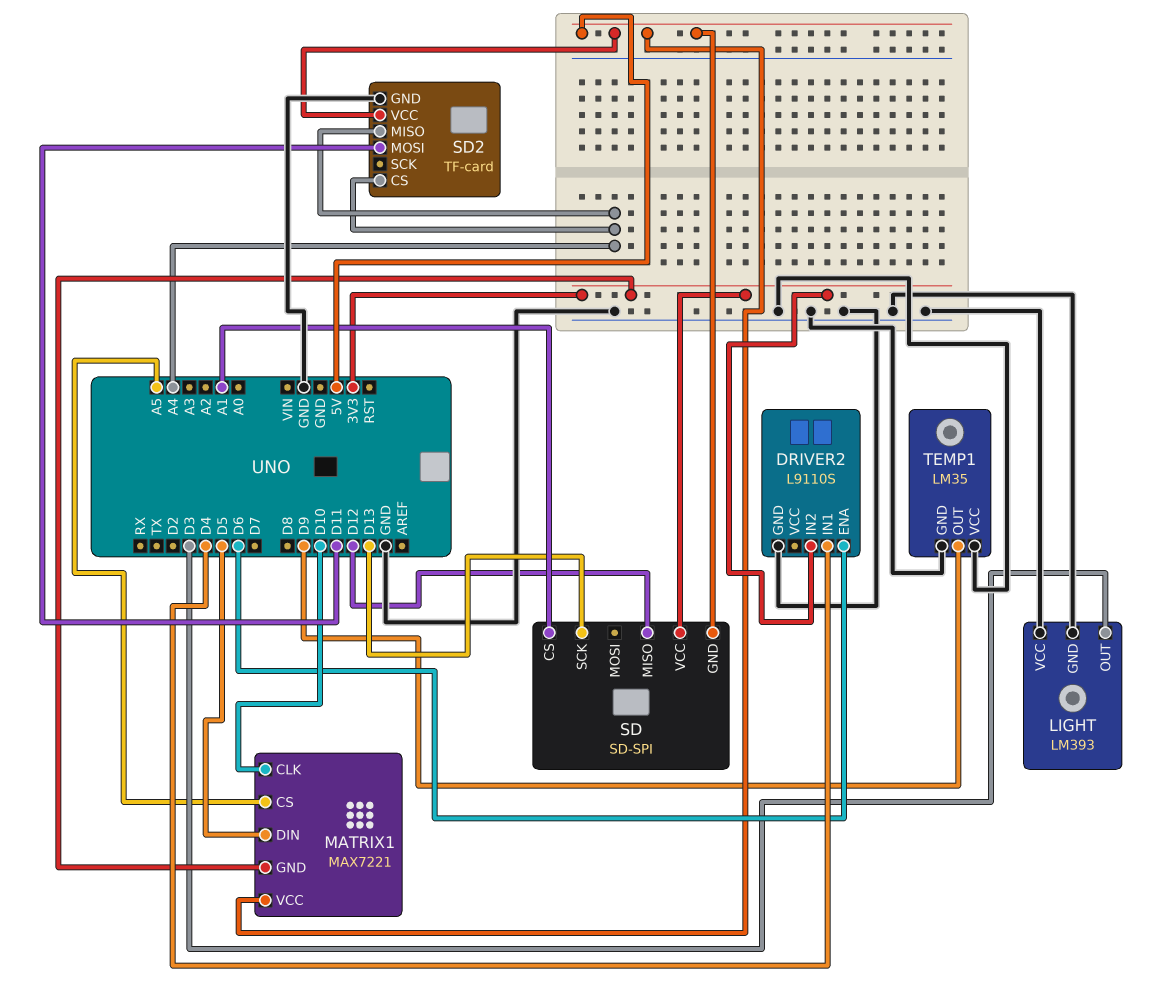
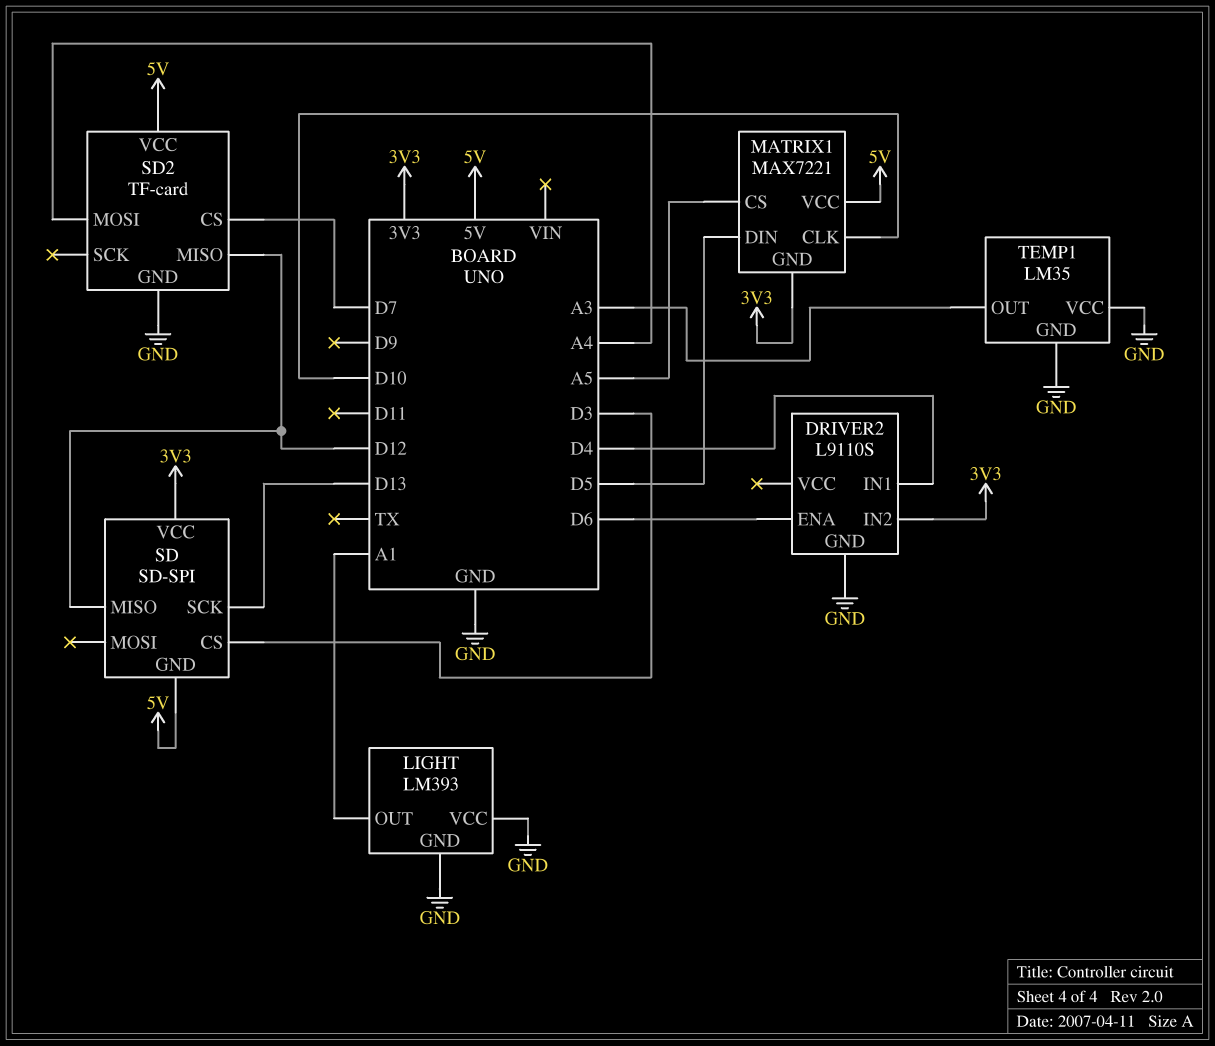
LIGHT pin OUT: D3 -> A1
SD pin CS: A1 -> D3
SD2 pin CS: A4 -> D7
SD2 pin MISO: A4 -> D12
SD2 pin MOSI: D11 -> A4
TEMP1 pin OUT: D9 -> A3

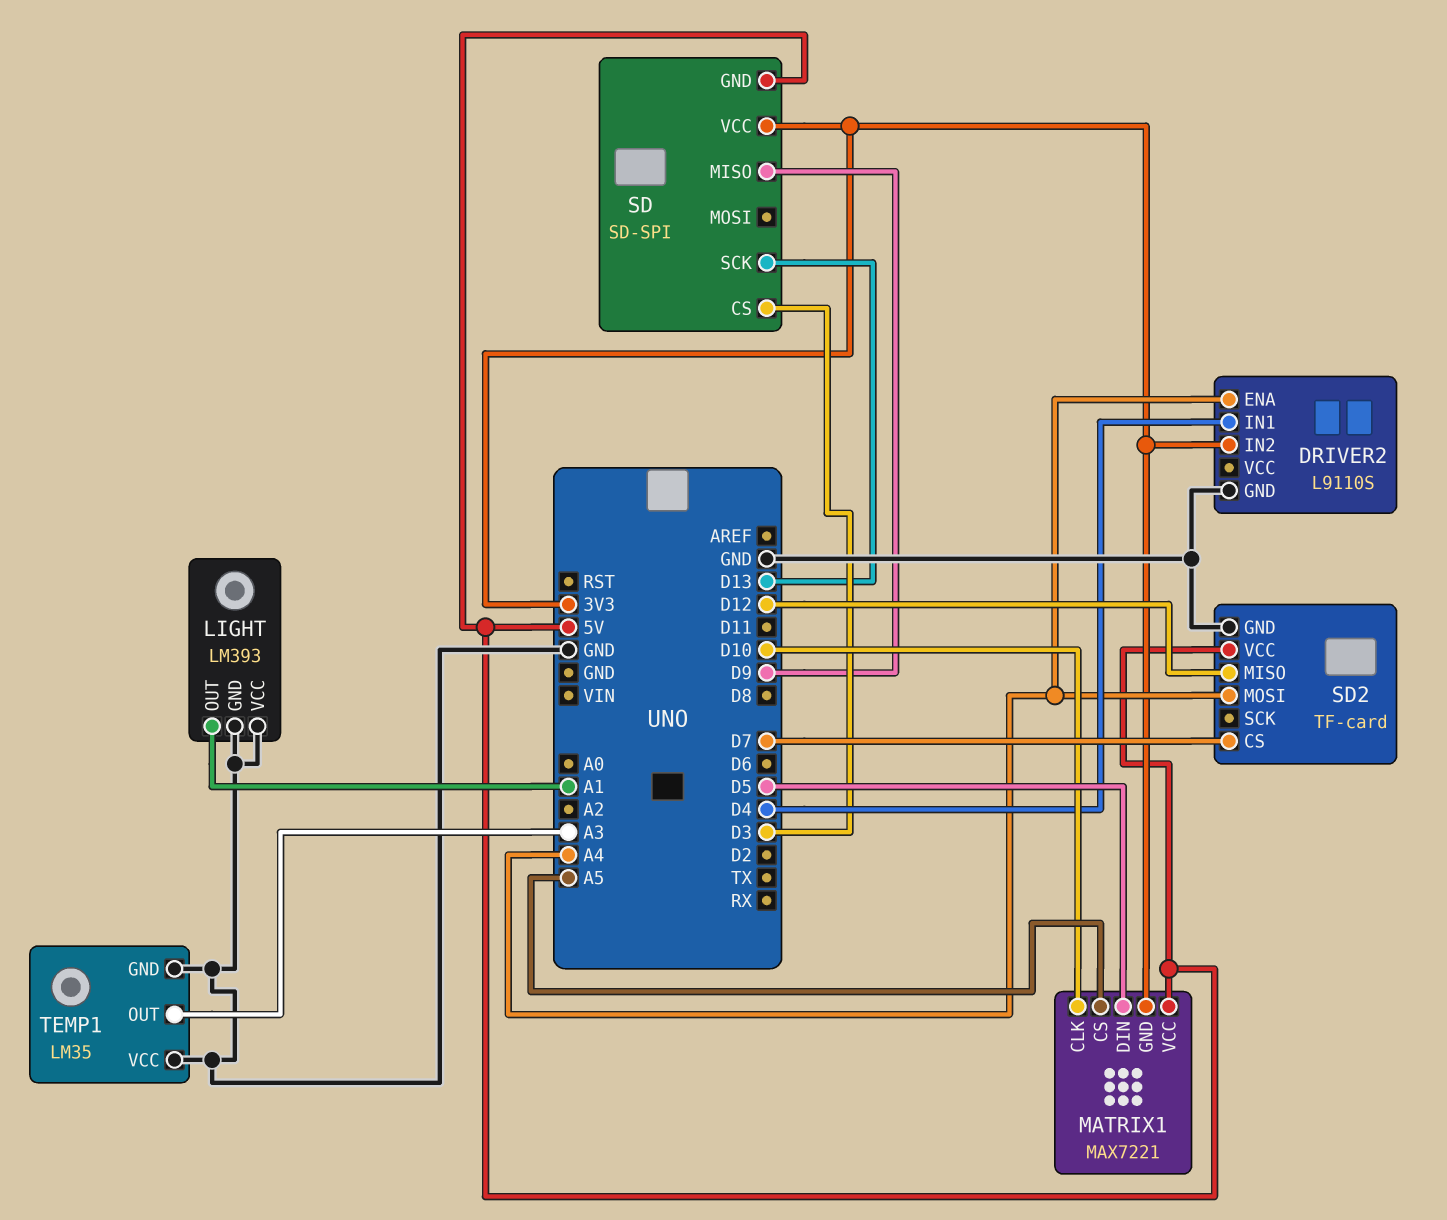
DRIVER2 pin ENA: D6 -> A4
SD pin MISO: D12 -> D9

